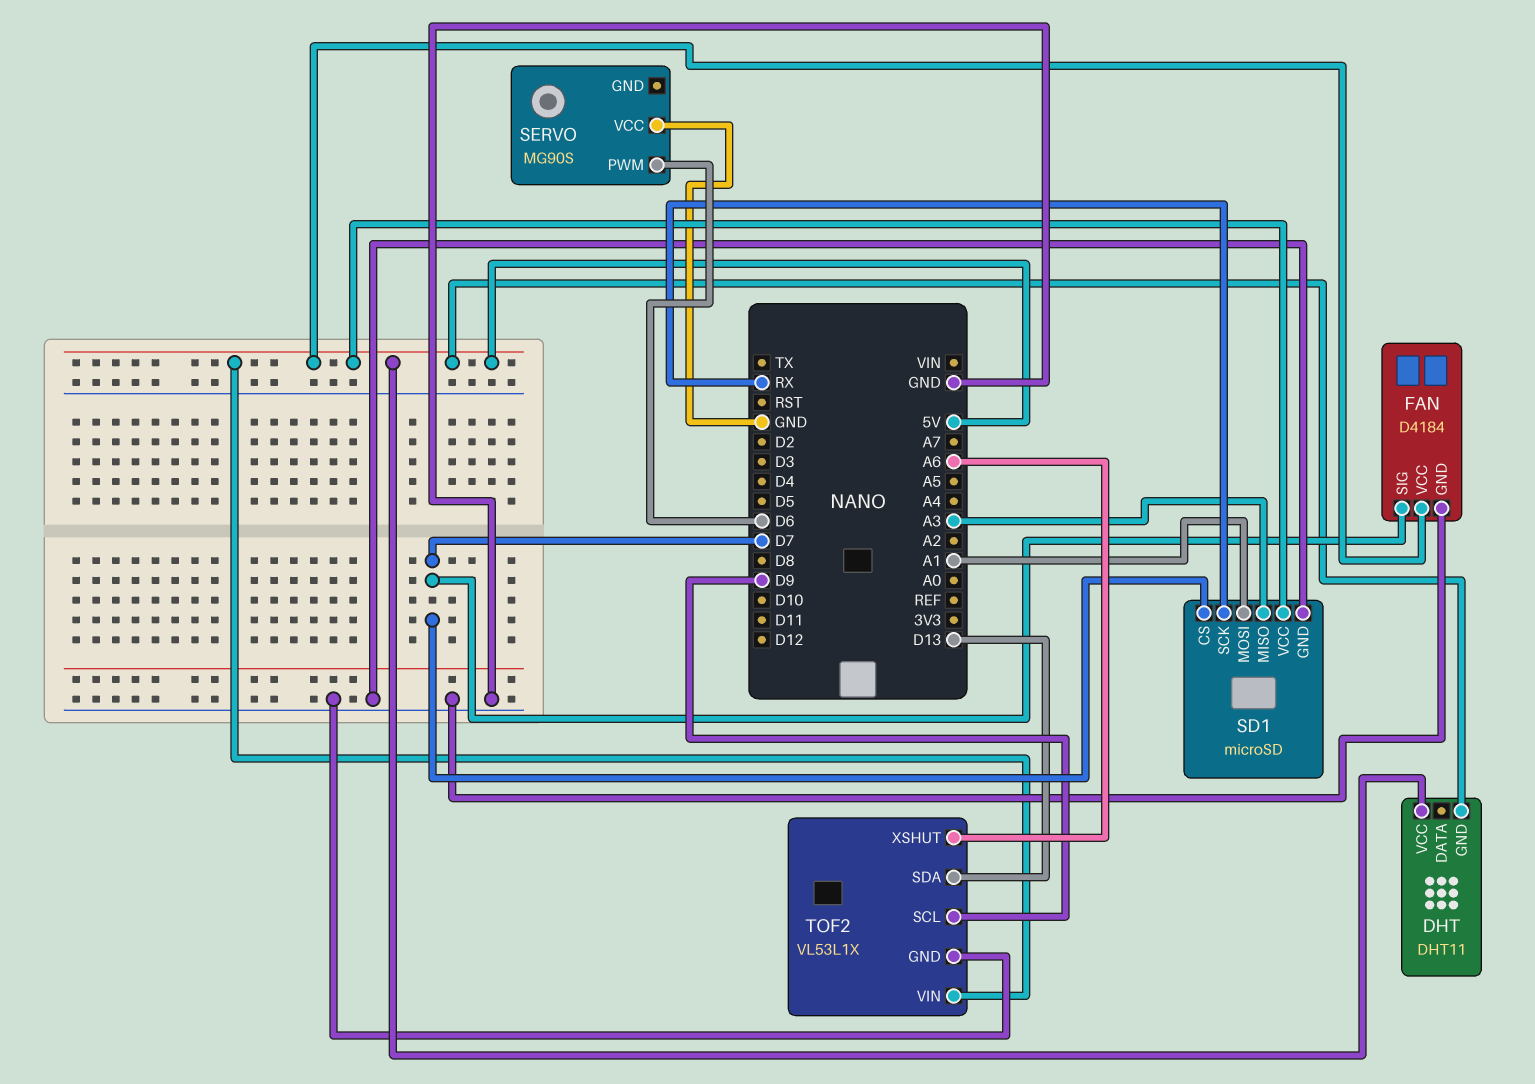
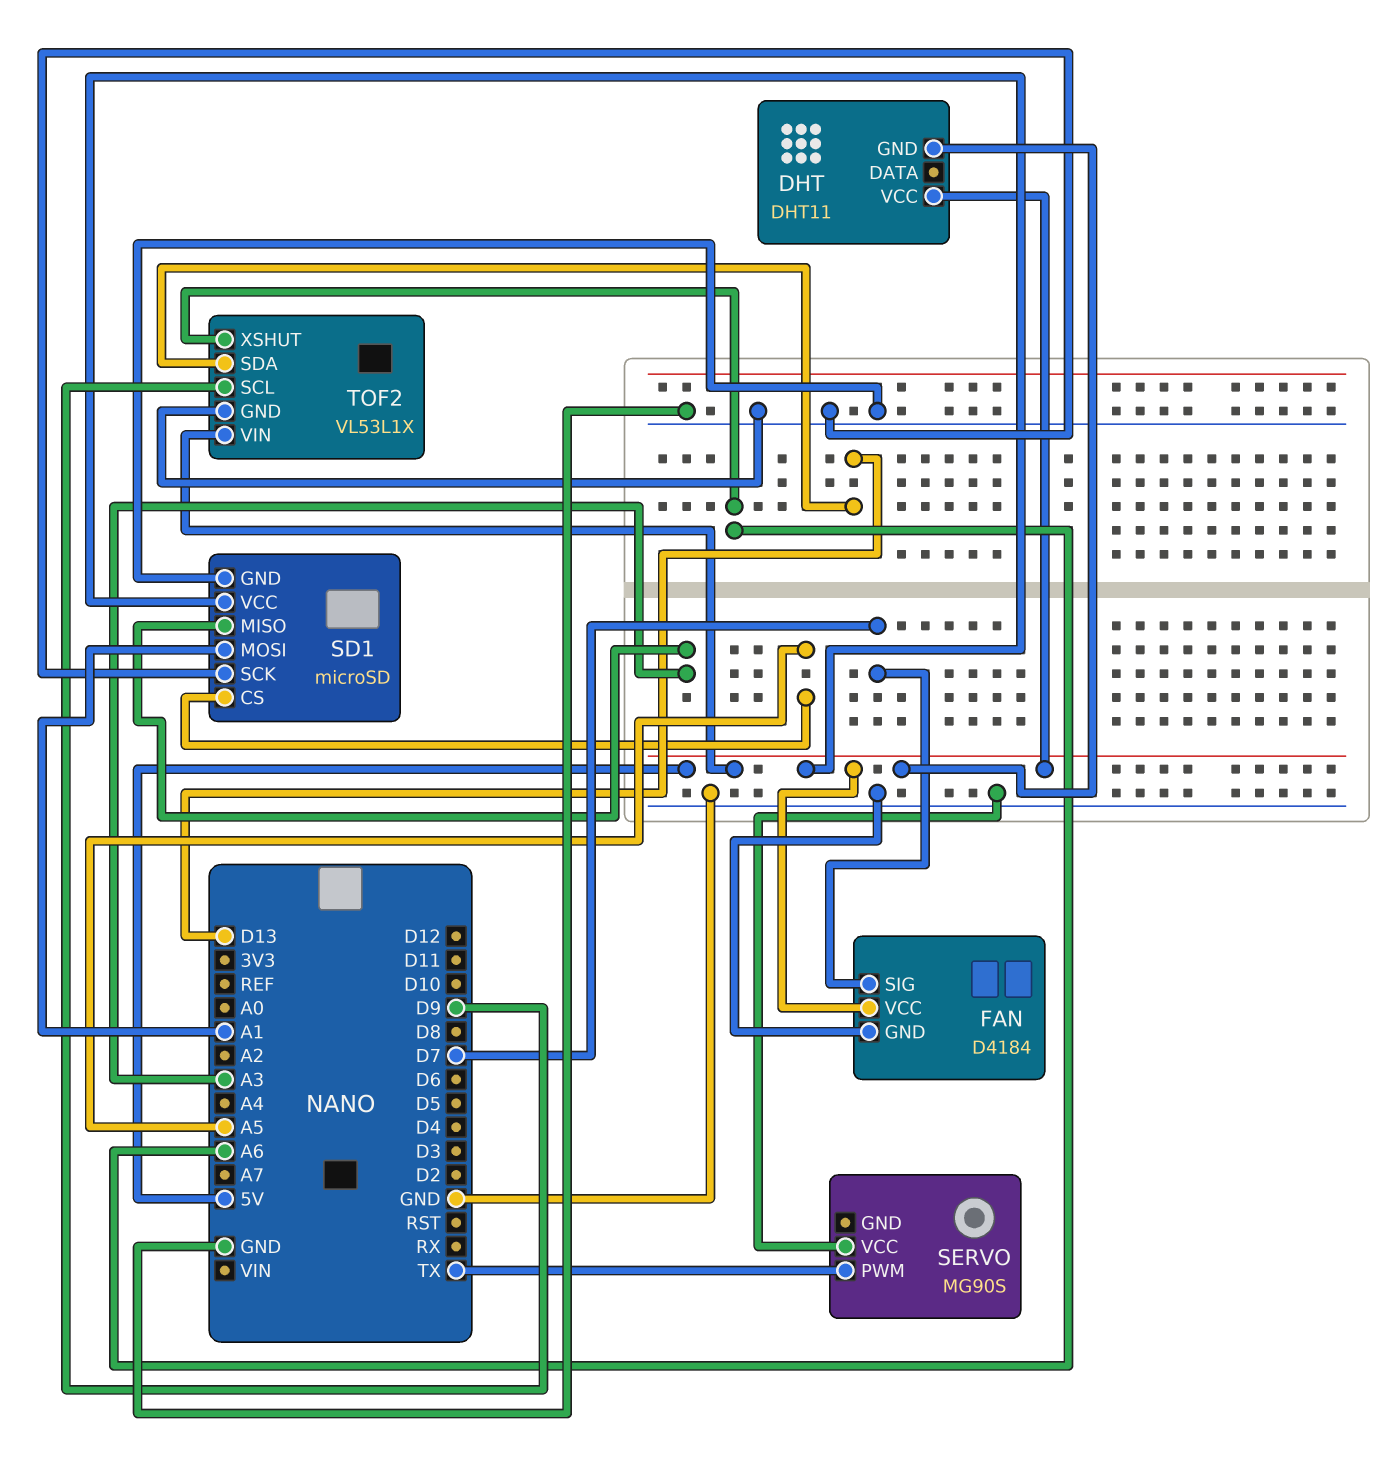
SD1 pin CS: D7 -> A5
SD1 pin SCK: RX -> GND
SERVO pin PWM: D6 -> TX

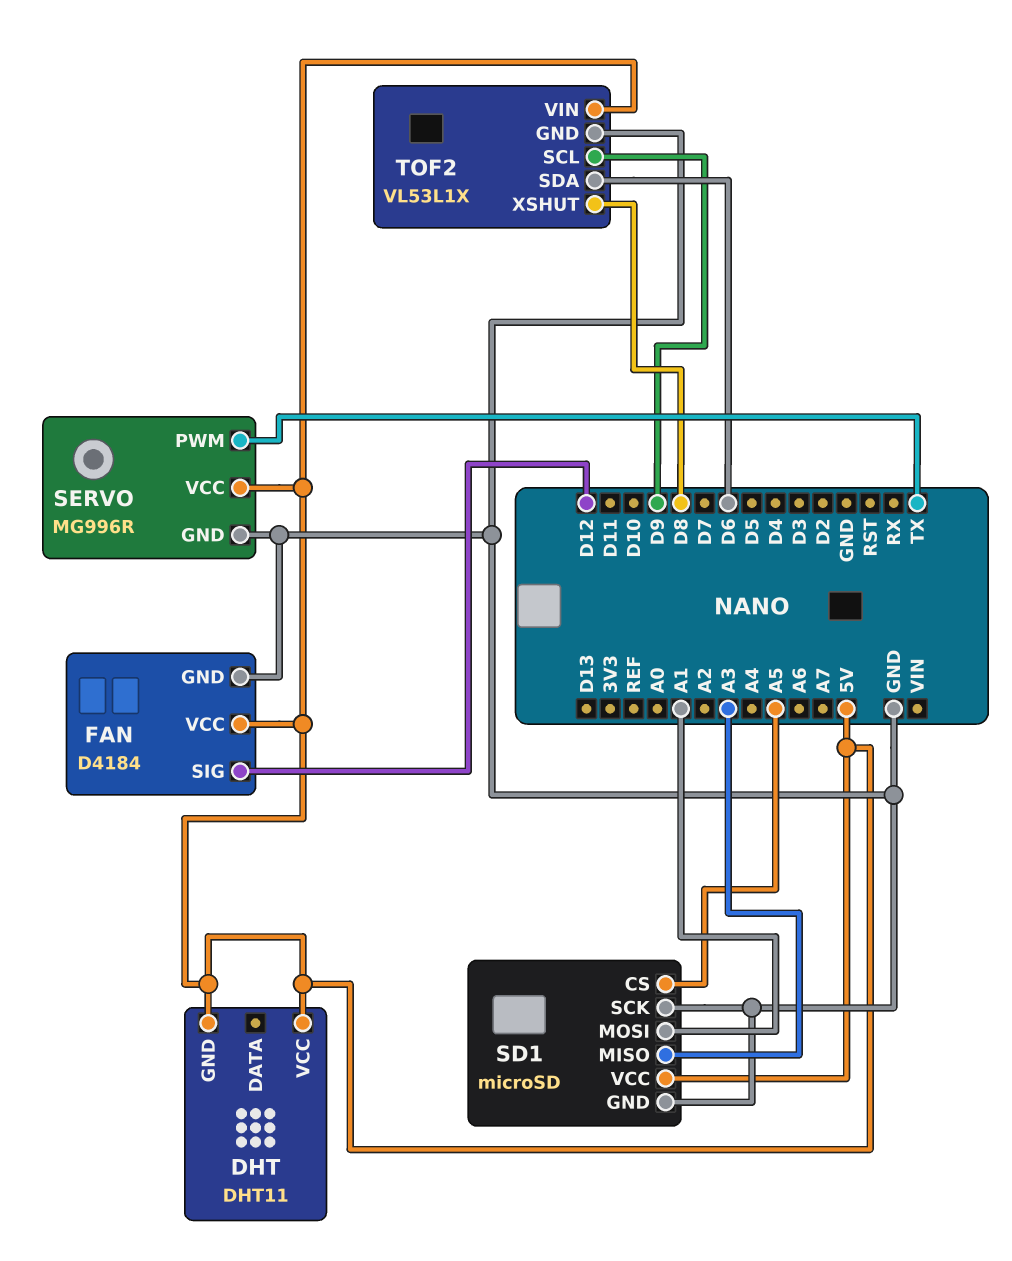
FAN pin SIG: D7 -> D12
SERVO: MG90S -> MG996R
SERVO pin GND: none -> GND
SERVO pin VCC: GND -> 5V
TOF2 pin SDA: D13 -> D6
TOF2 pin XSHUT: A6 -> D8

